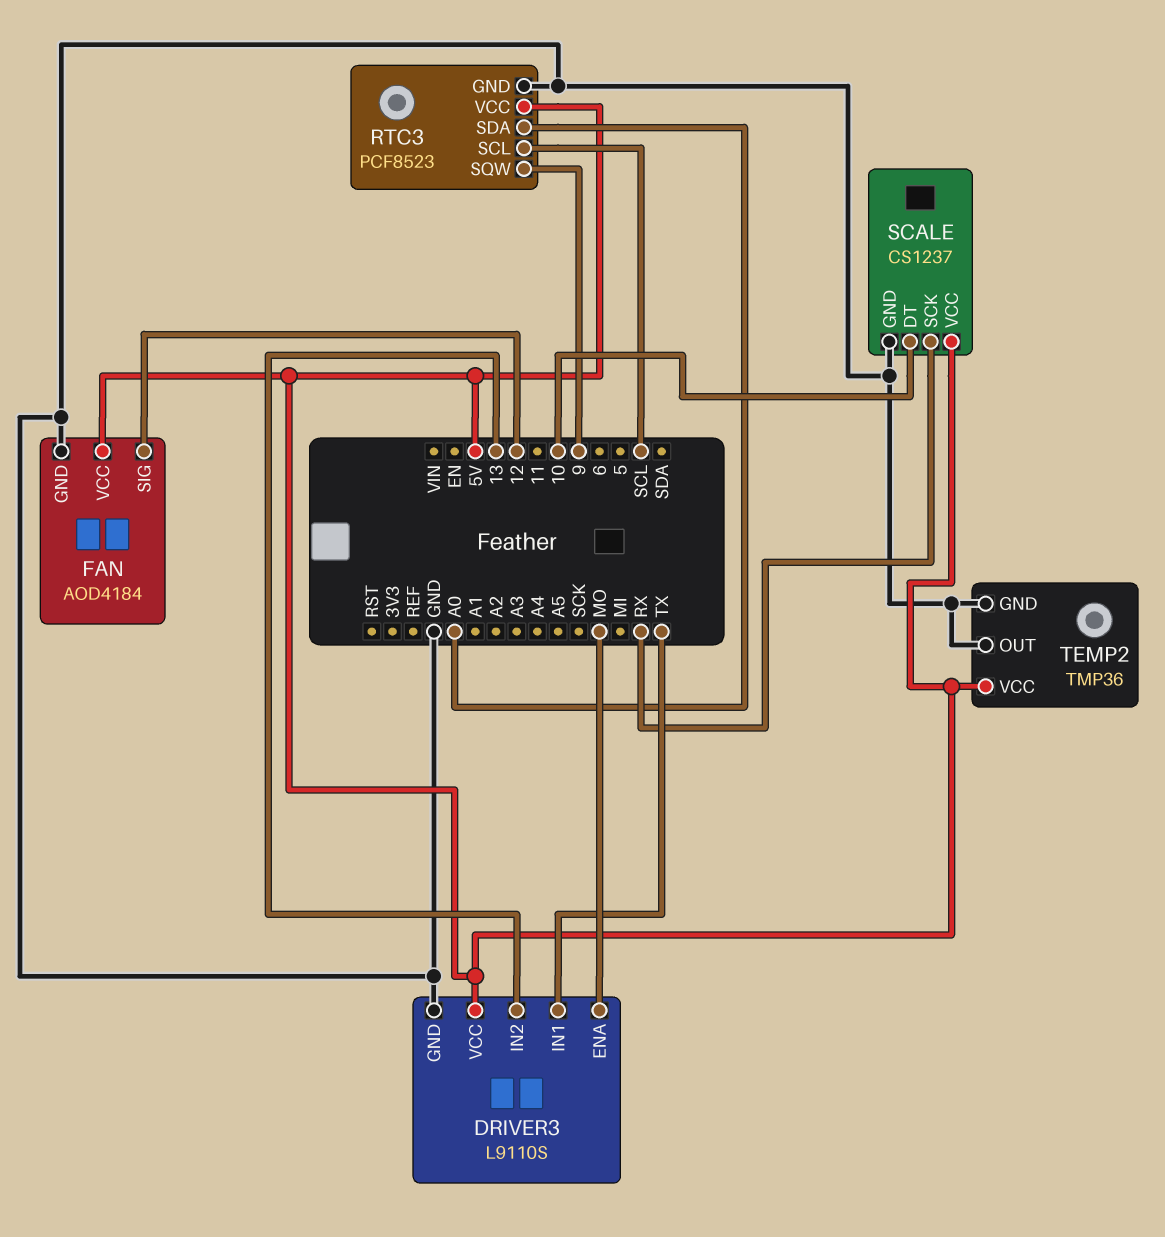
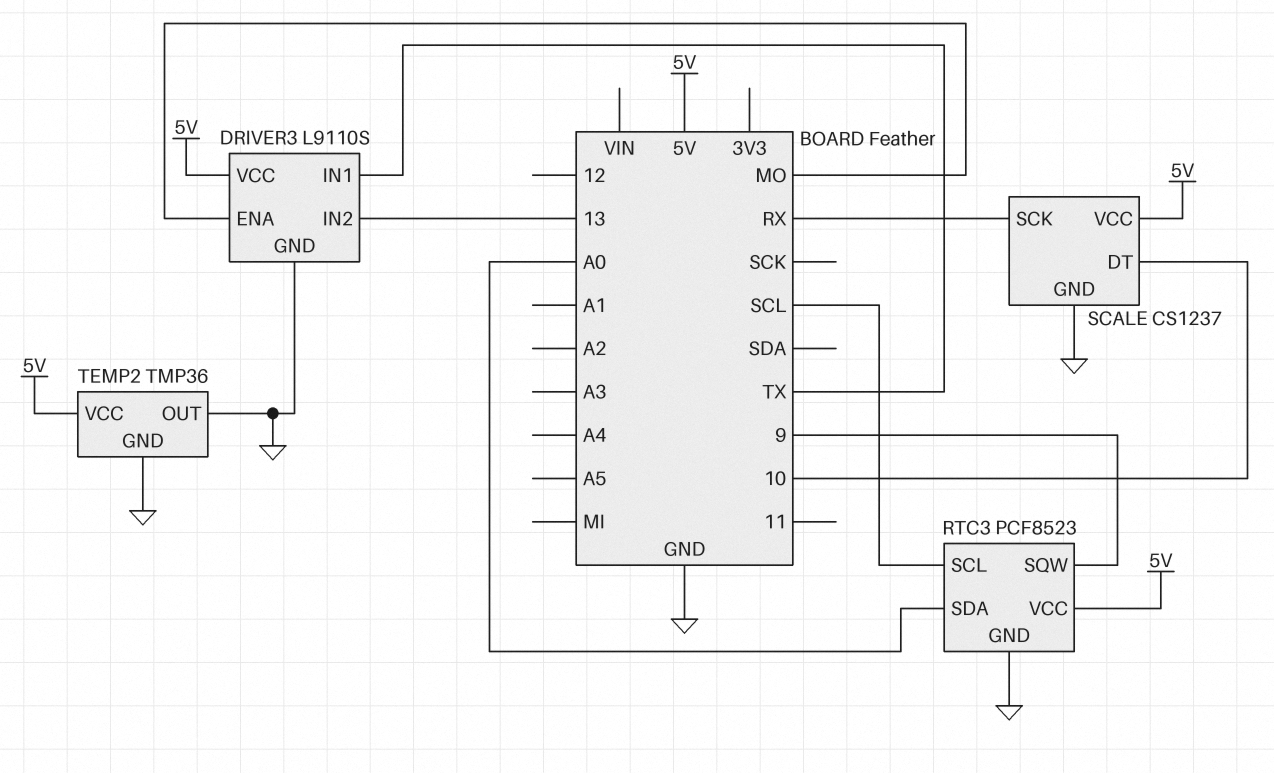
FAN: AOD4184 -> none
FAN pin GND: GND -> none
FAN pin SIG: 12 -> none
FAN pin VCC: 5V -> none

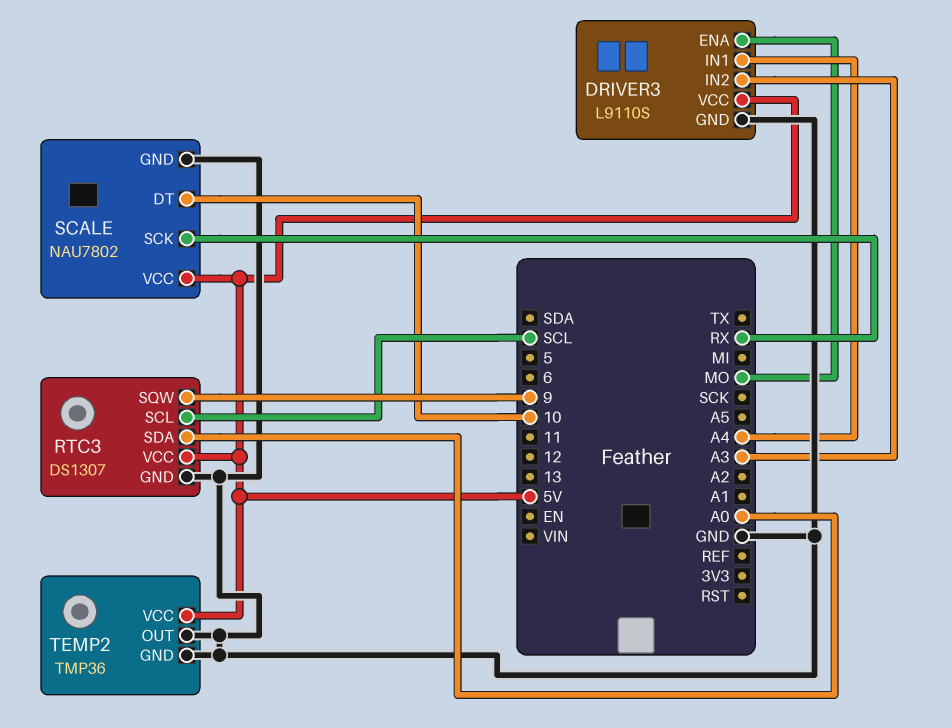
DRIVER3 pin IN1: TX -> A4
DRIVER3 pin IN2: 13 -> A3
RTC3: PCF8523 -> DS1307
SCALE: CS1237 -> NAU7802

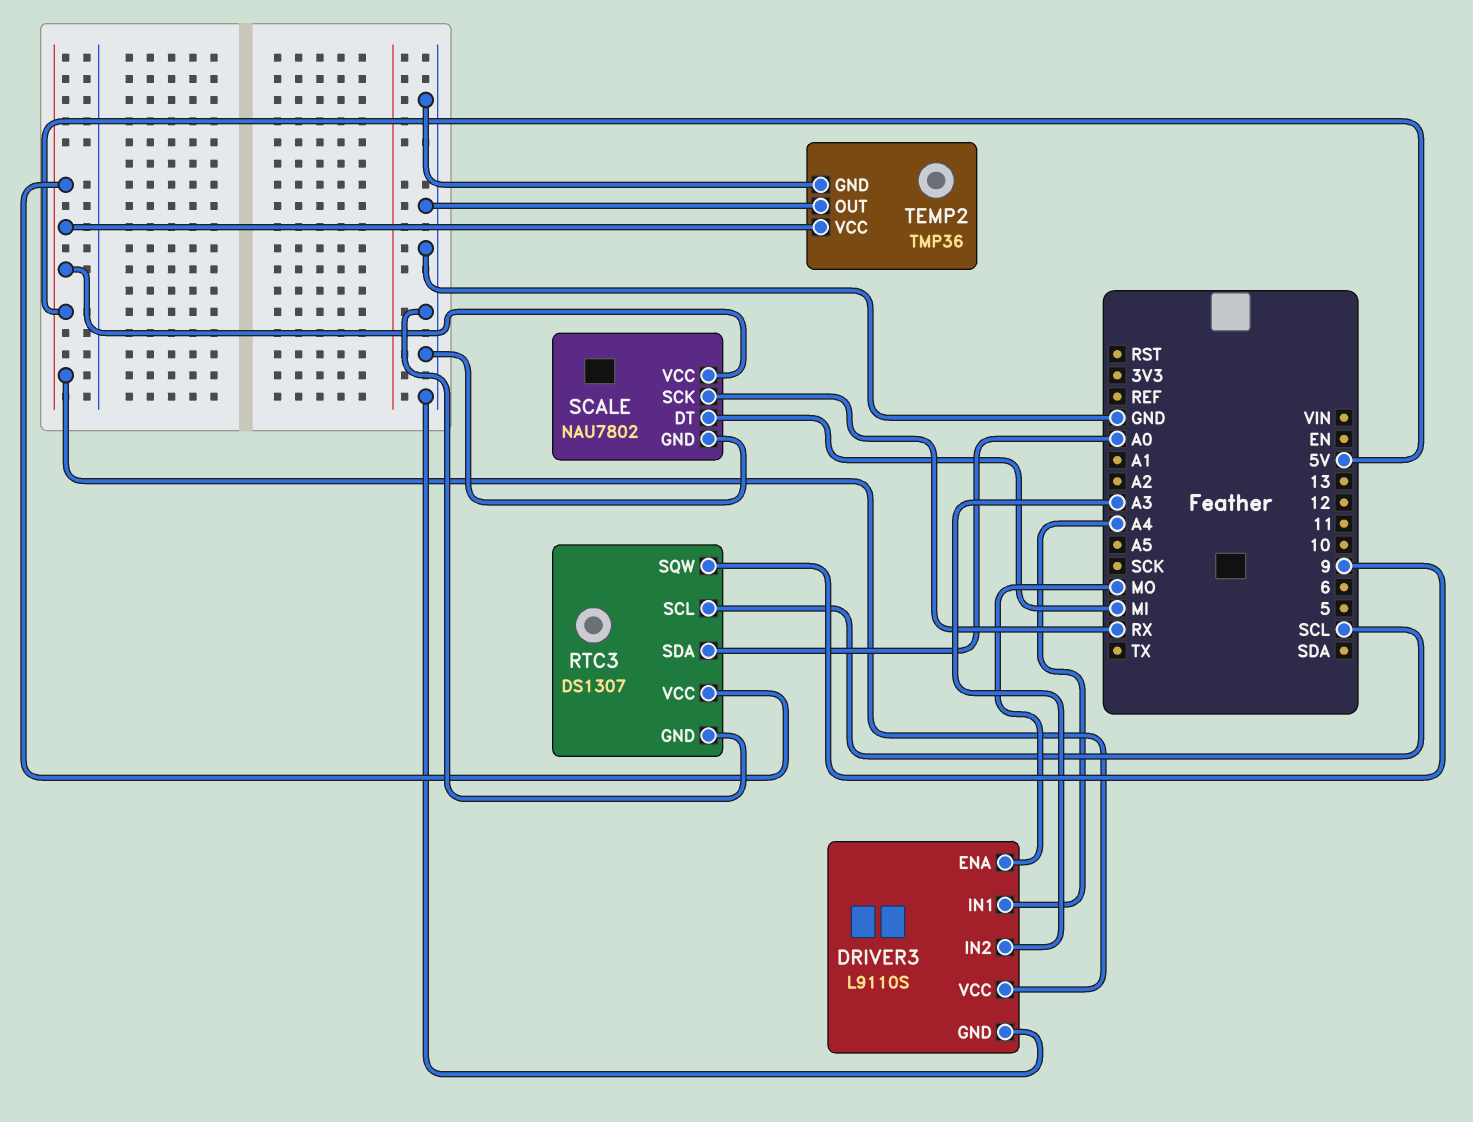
SCALE pin DT: 10 -> MI

